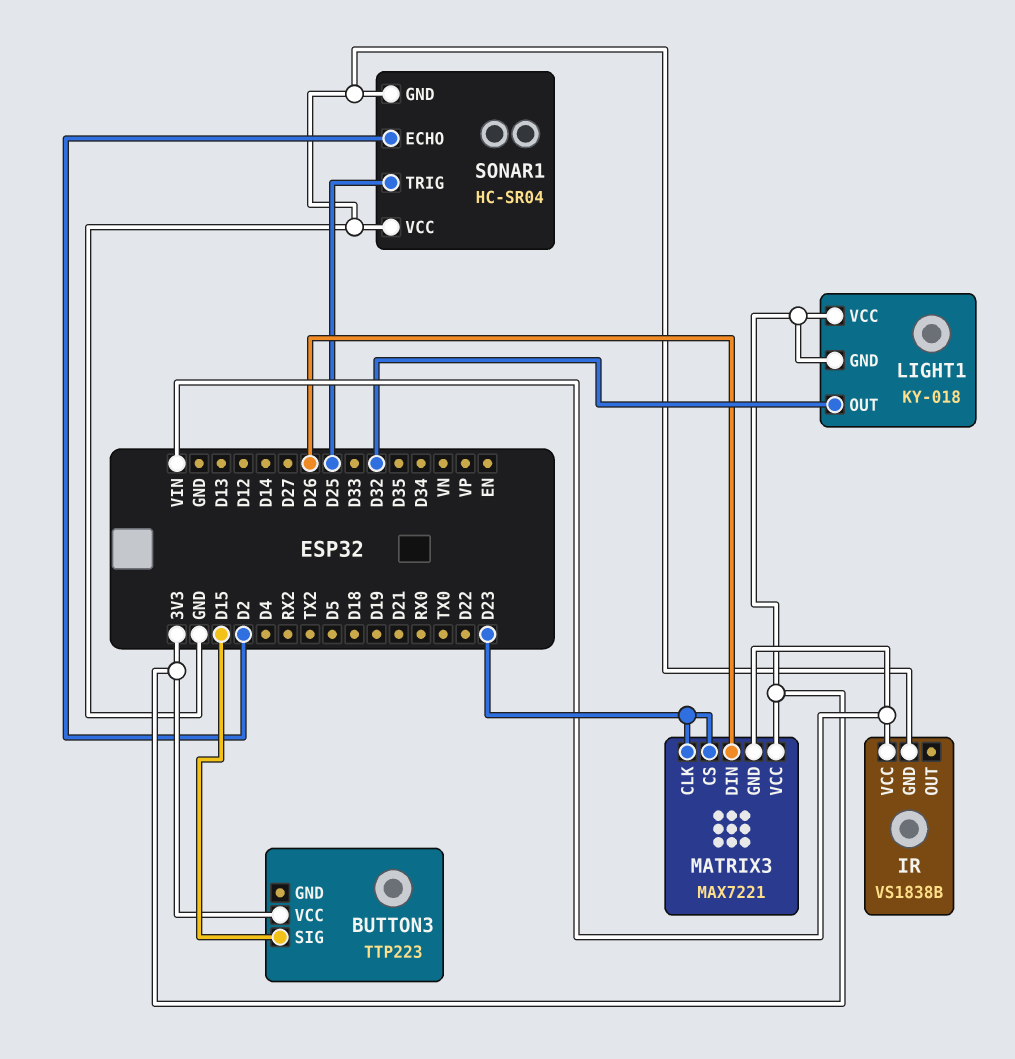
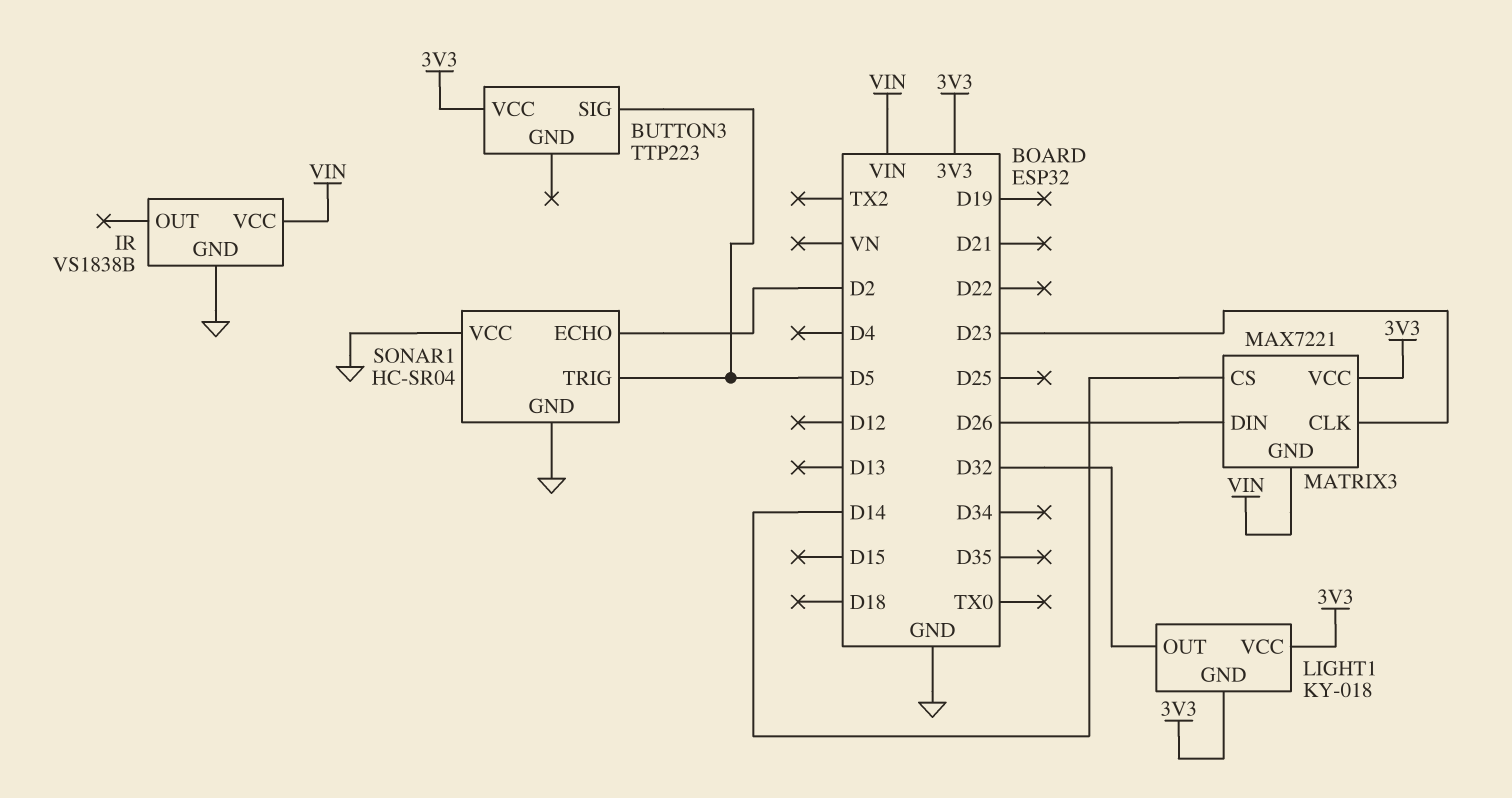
BUTTON3 pin SIG: D15 -> D5
MATRIX3 pin CS: D23 -> D14
SONAR1 pin TRIG: D25 -> D5

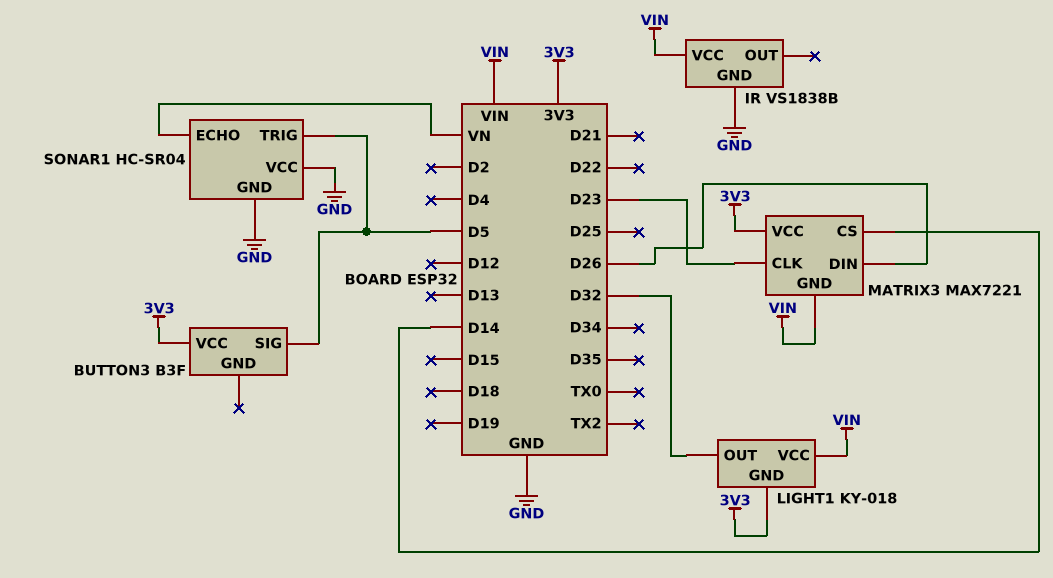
BUTTON3: TTP223 -> B3F
LIGHT1 pin VCC: 3V3 -> VIN
SONAR1 pin ECHO: D2 -> VN

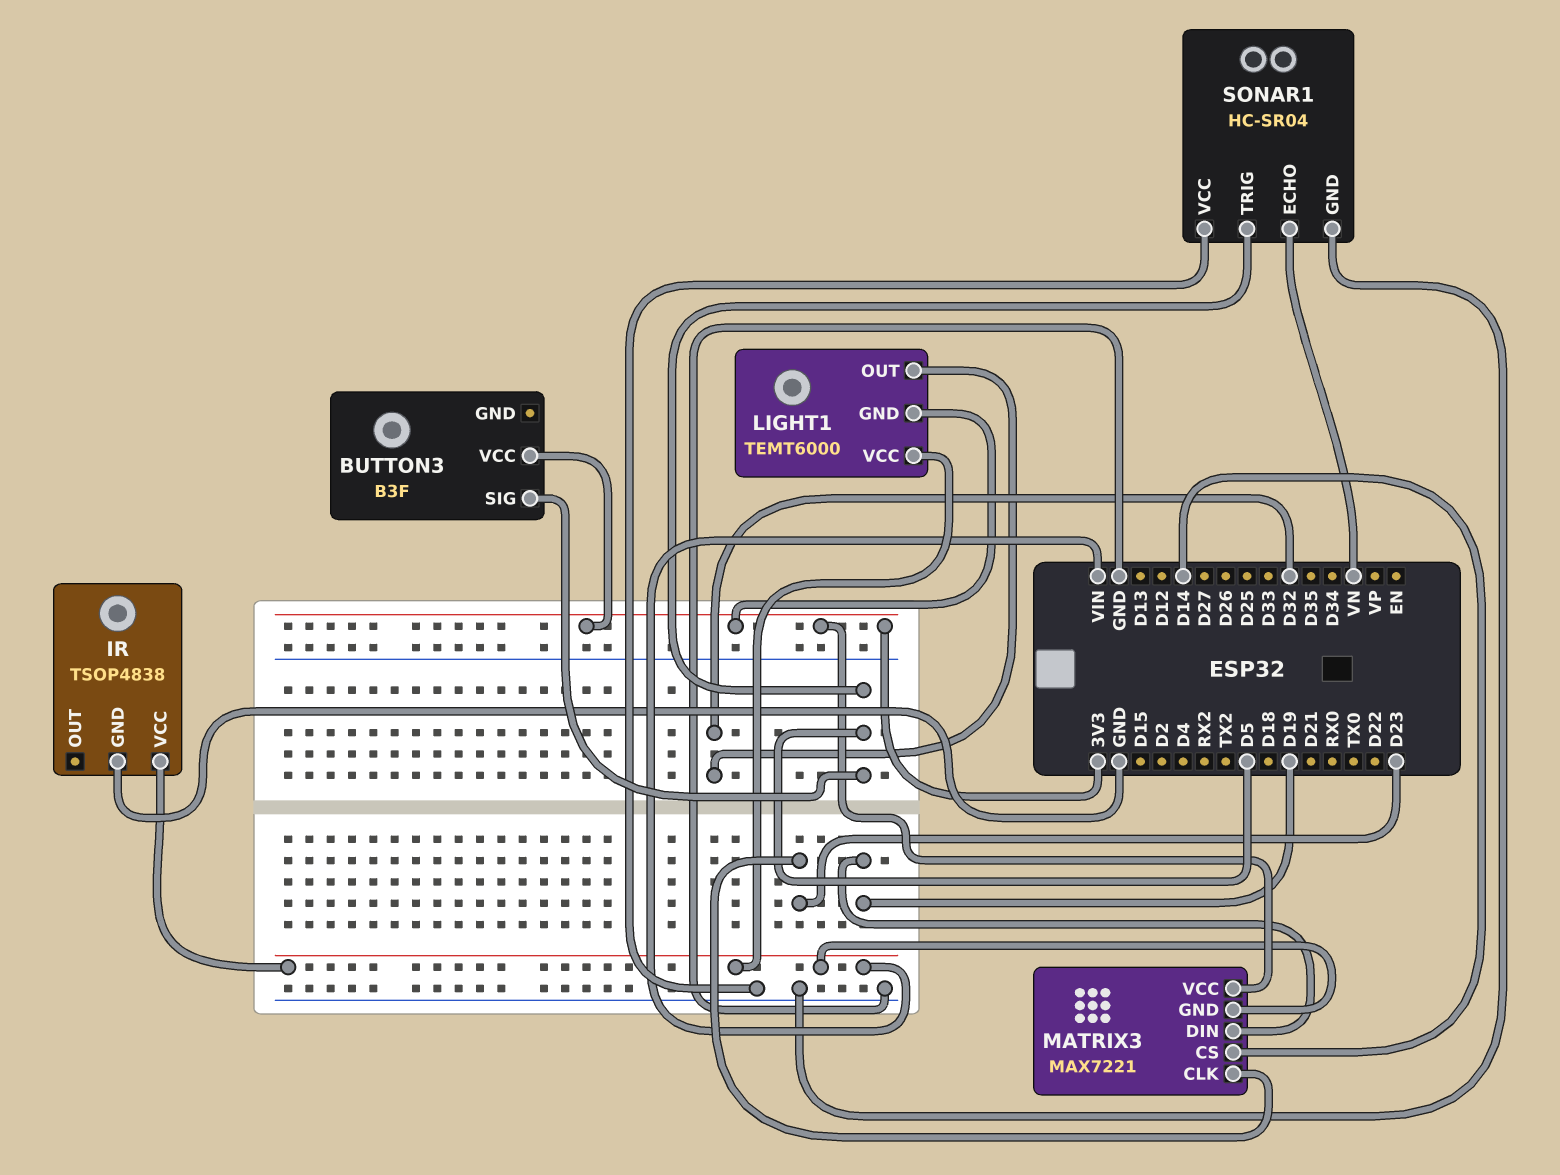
IR: VS1838B -> TSOP4838
LIGHT1: KY-018 -> TEMT6000
MATRIX3 pin DIN: D26 -> D19

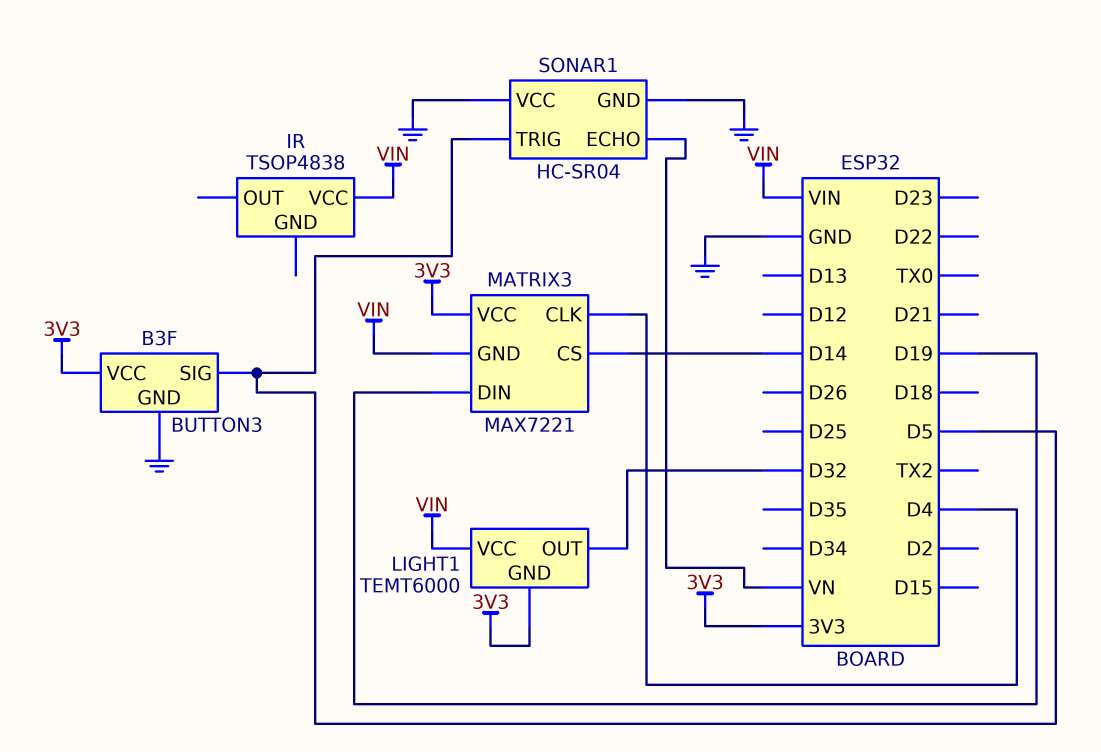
BUTTON3 pin GND: none -> GND
IR pin GND: GND -> none
MATRIX3 pin CLK: D23 -> D4

